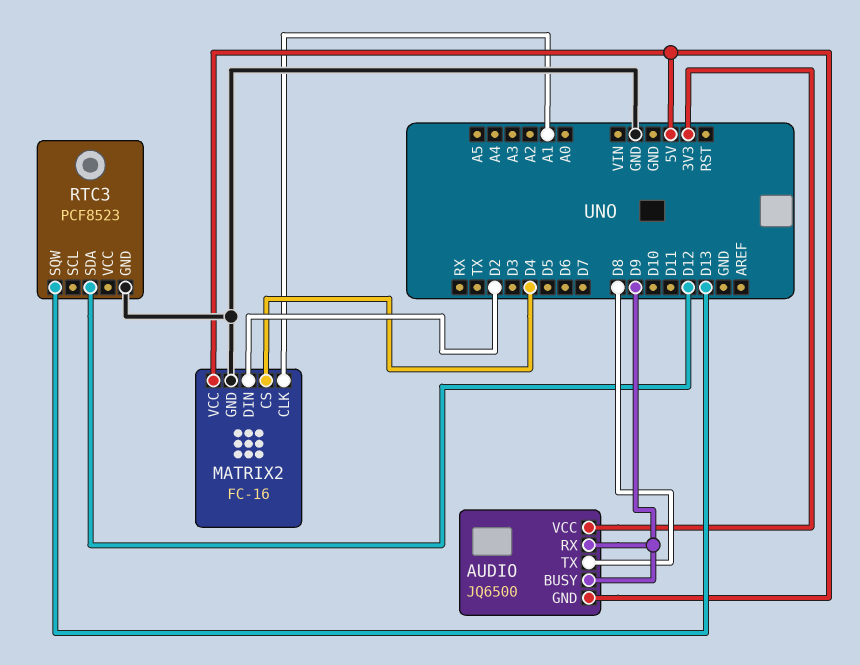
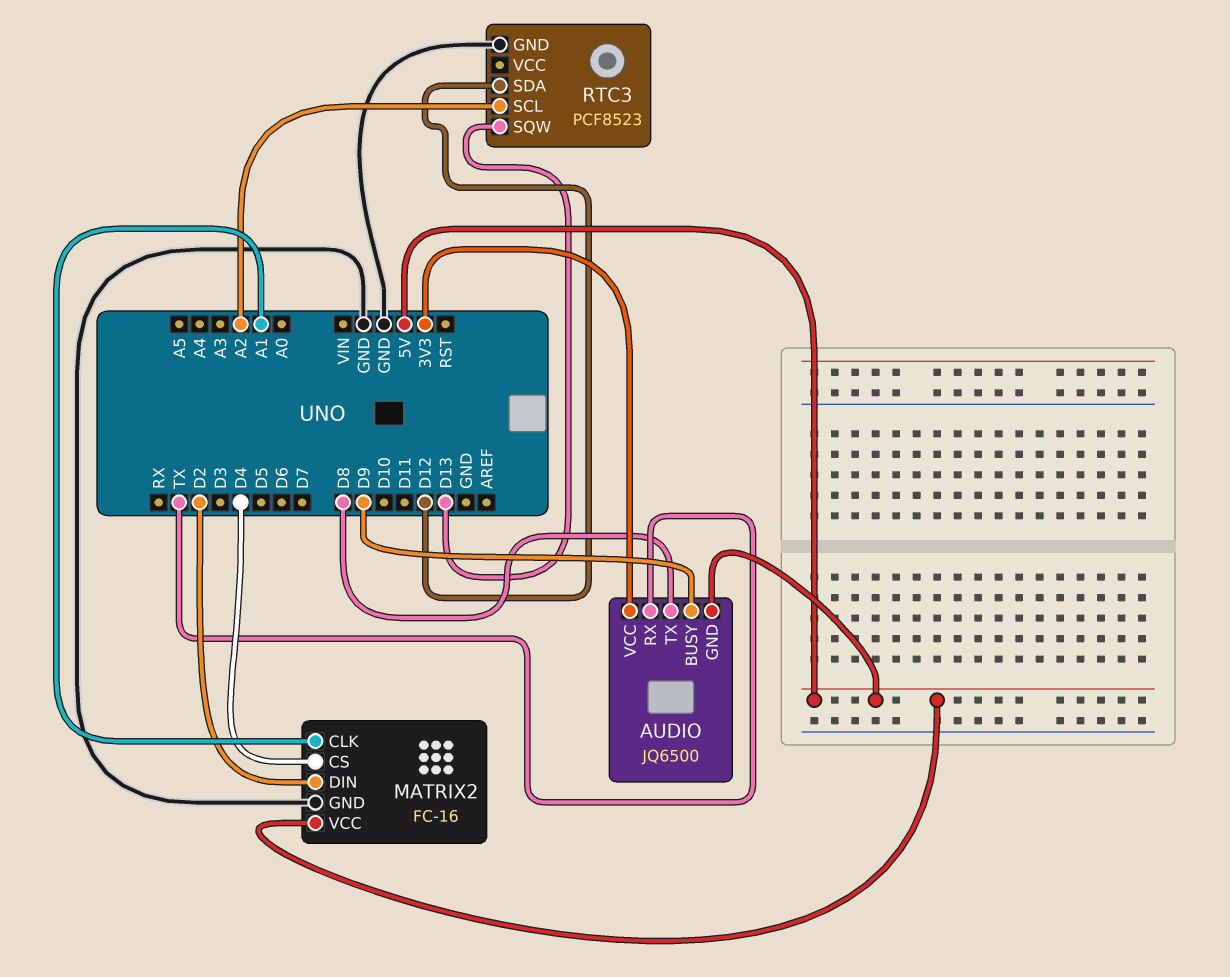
AUDIO pin RX: D9 -> TX
RTC3 pin SCL: none -> A2

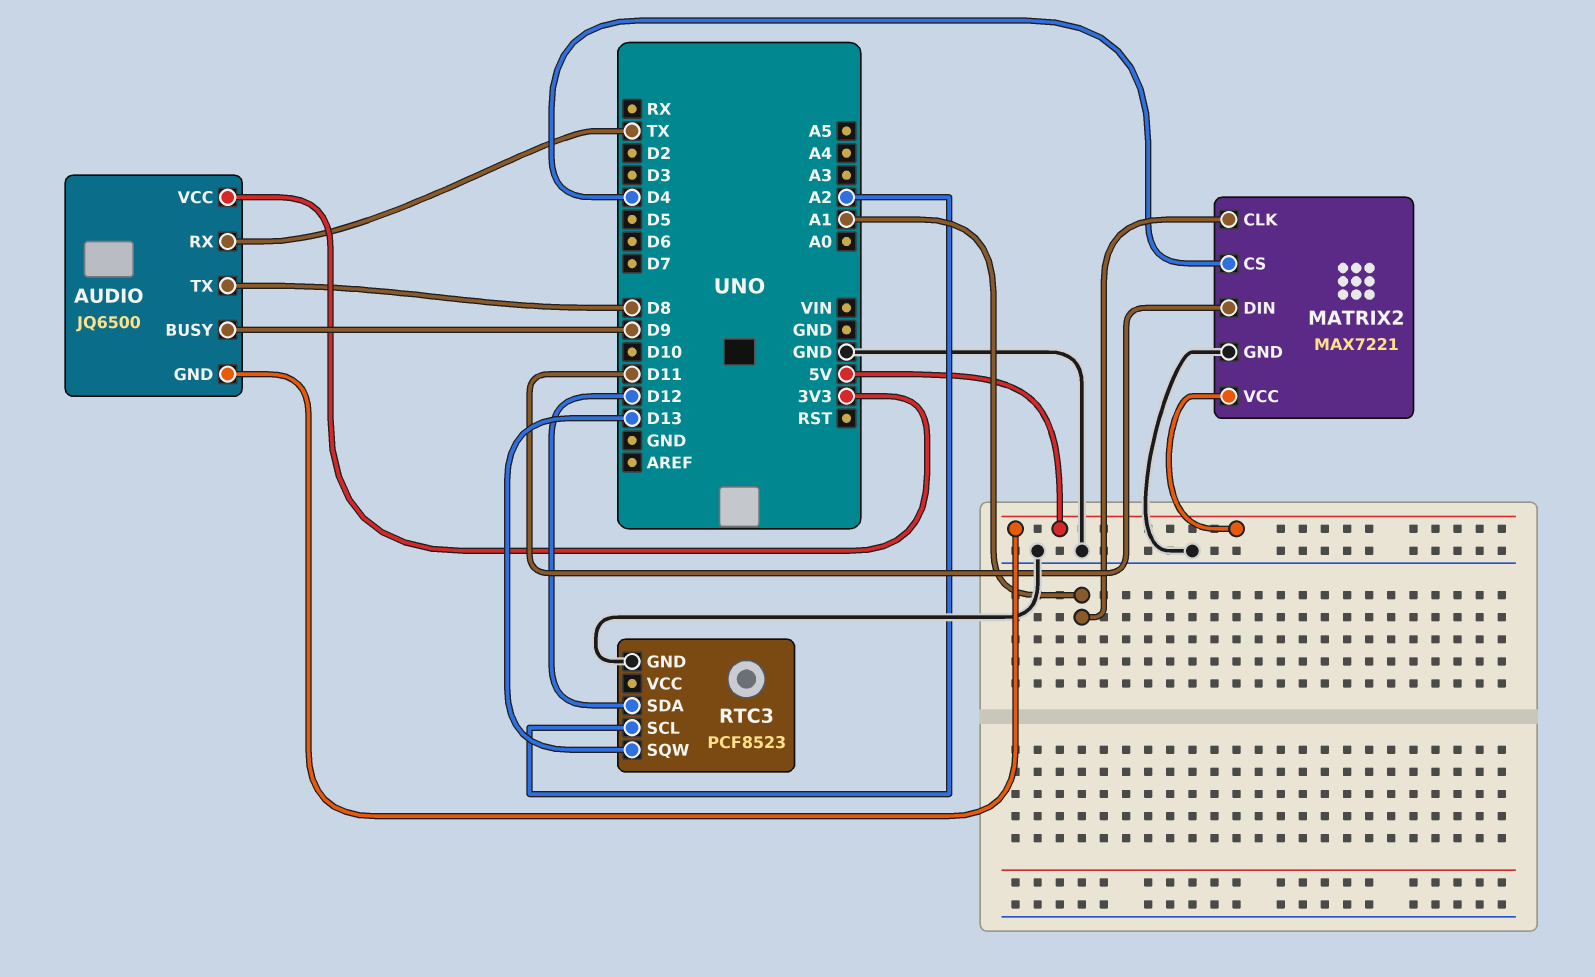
MATRIX2: FC-16 -> MAX7221
MATRIX2 pin DIN: D2 -> D11

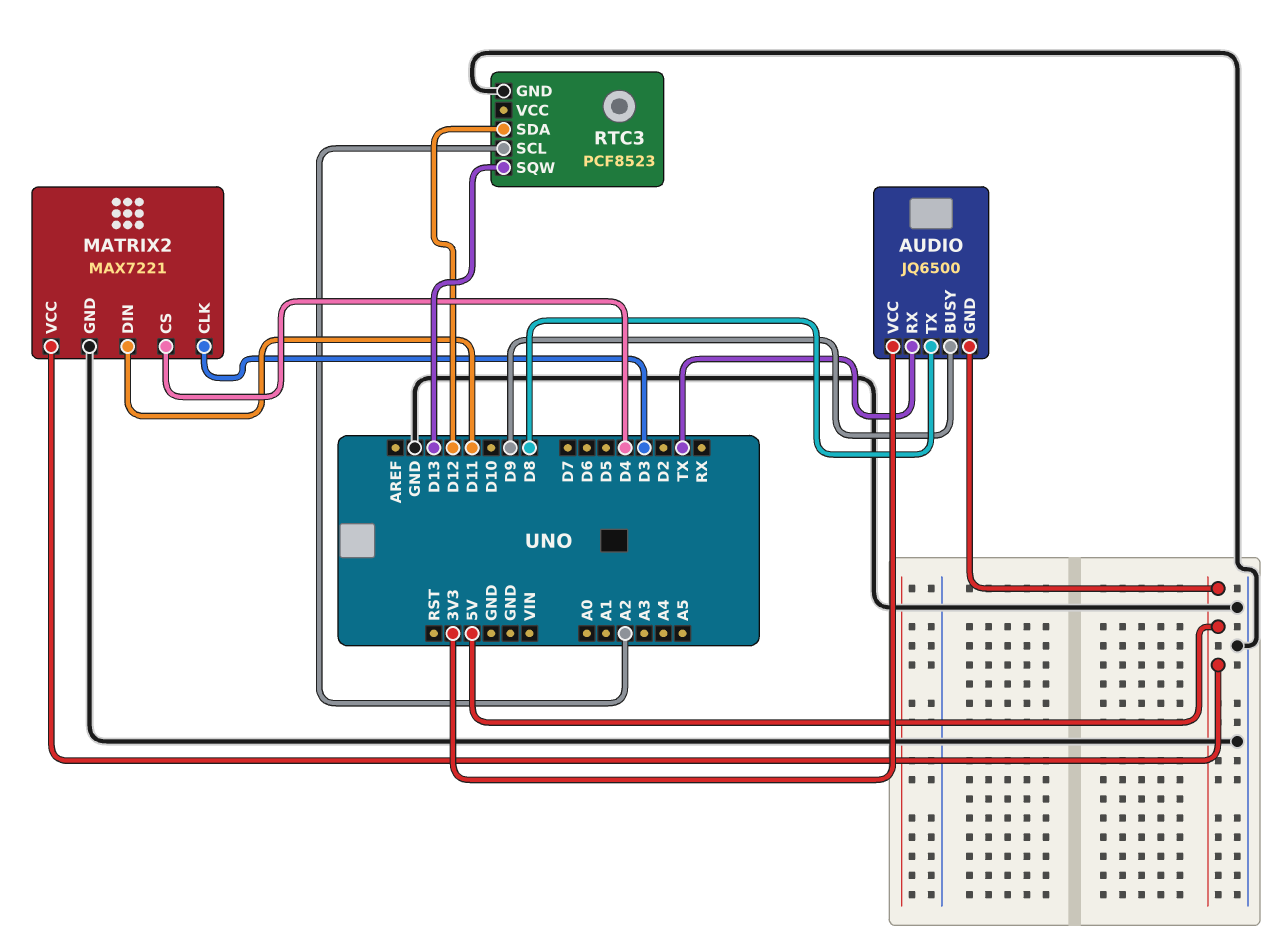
MATRIX2 pin CLK: A1 -> D3

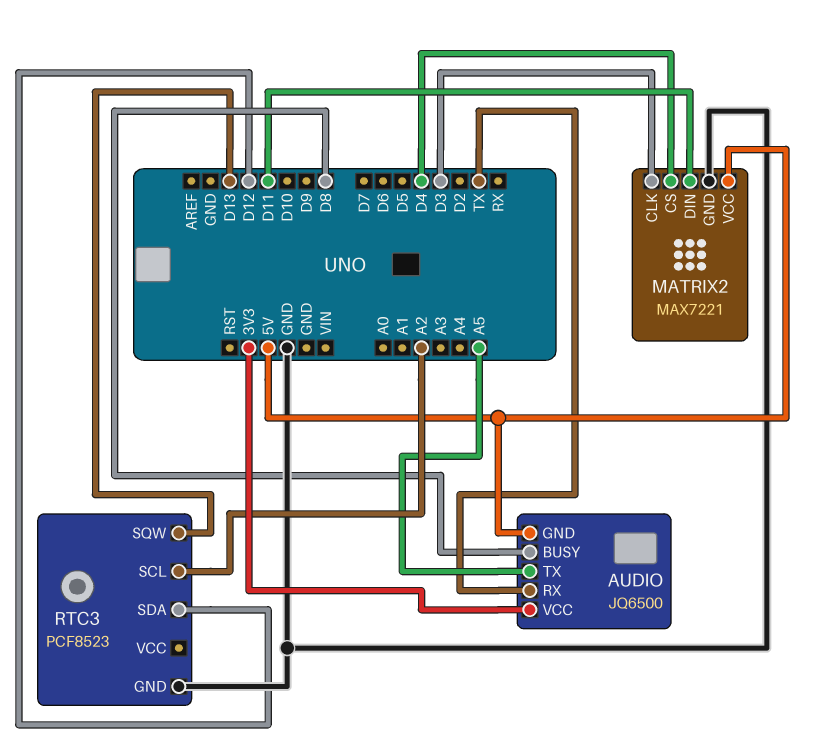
AUDIO pin BUSY: D9 -> D8
AUDIO pin TX: D8 -> A5

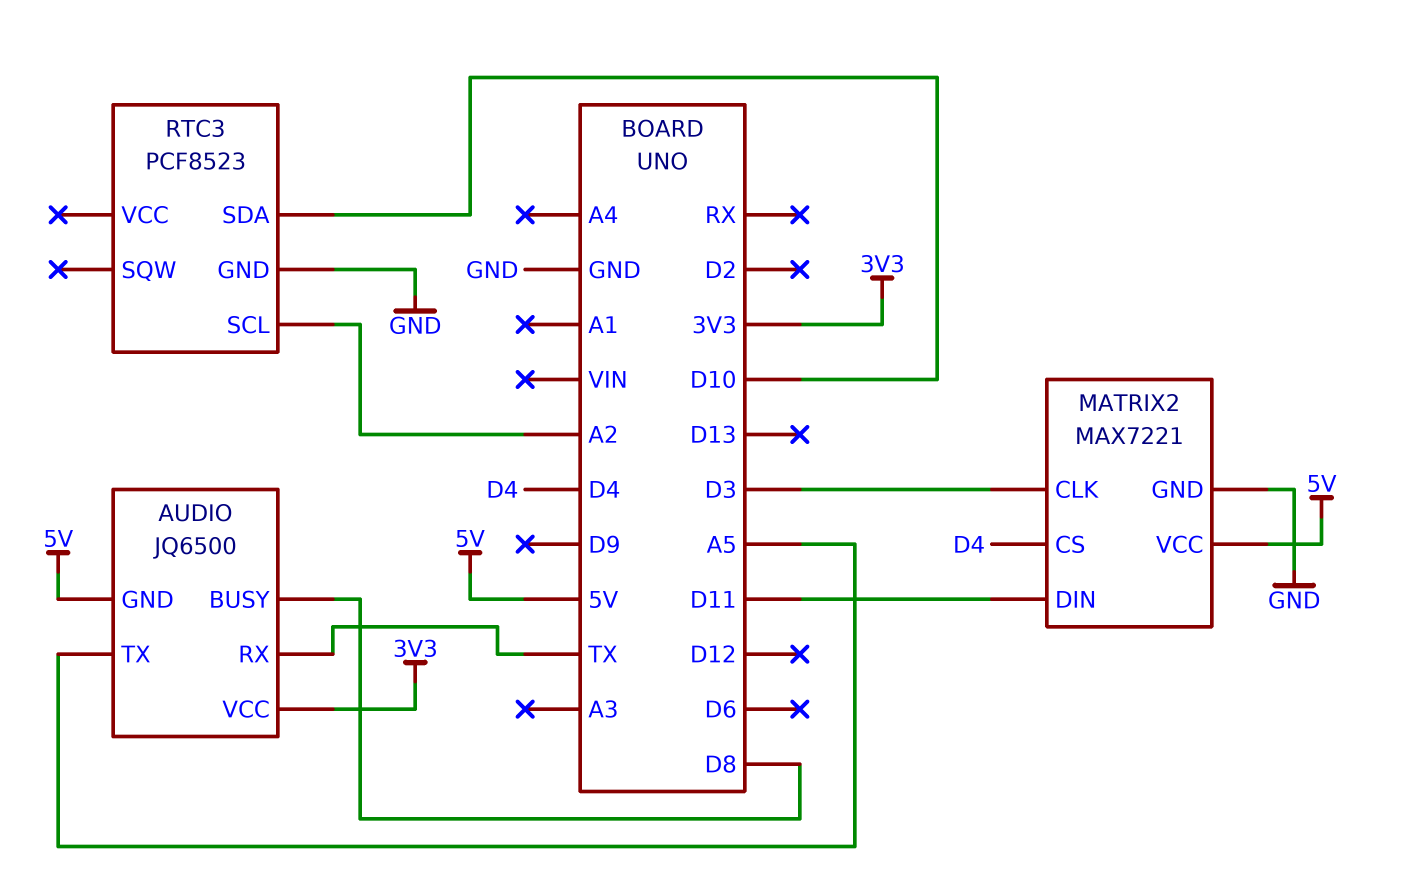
RTC3 pin SDA: D12 -> D10
RTC3 pin SQW: D13 -> none

